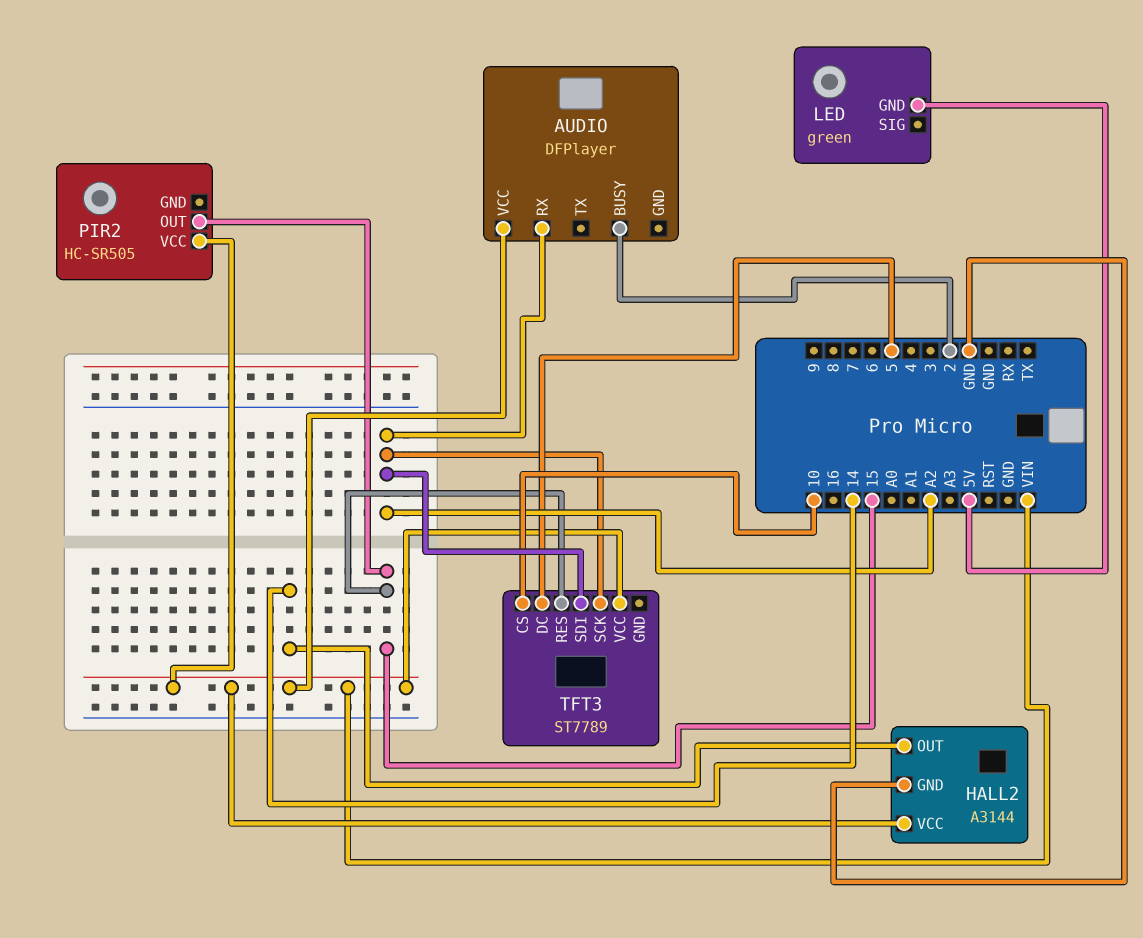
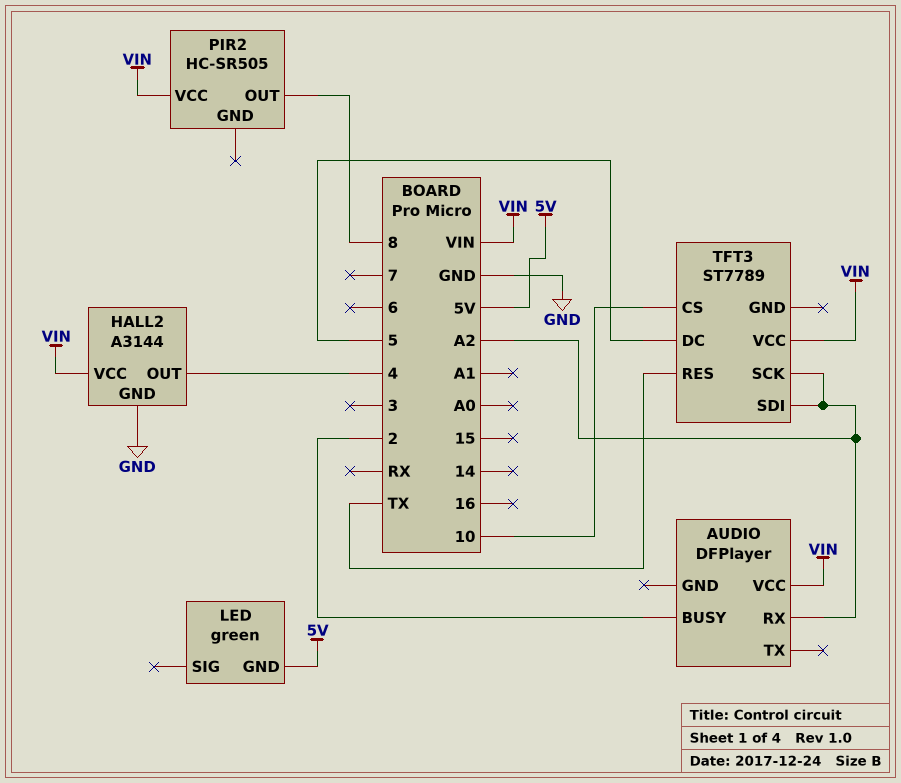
HALL2 pin OUT: 14 -> 4
PIR2 pin OUT: 15 -> 8
TFT3 pin RES: 15 -> TX

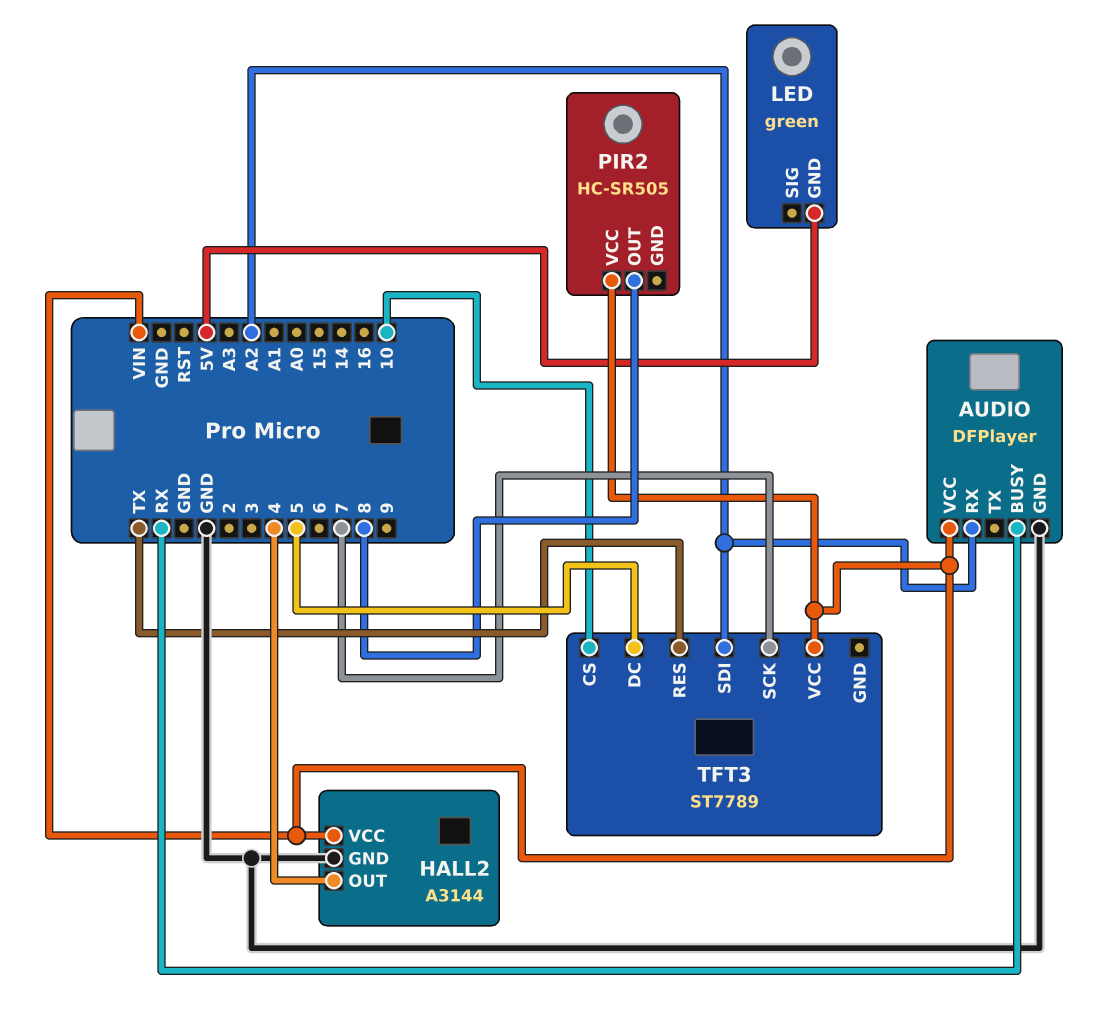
AUDIO pin BUSY: 2 -> RX
AUDIO pin GND: none -> GND
TFT3 pin SCK: A2 -> 7

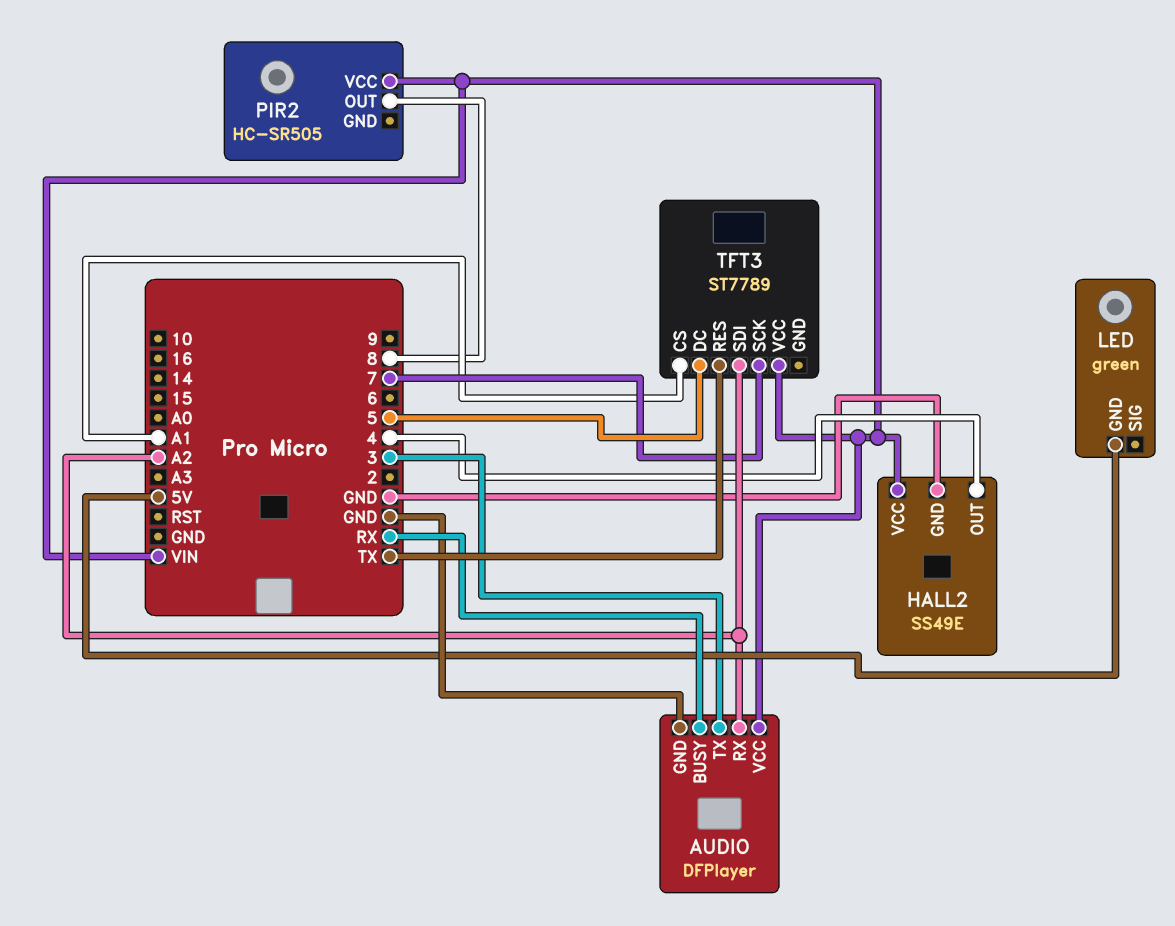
AUDIO pin TX: none -> 3
HALL2: A3144 -> SS49E
TFT3 pin CS: 10 -> A1

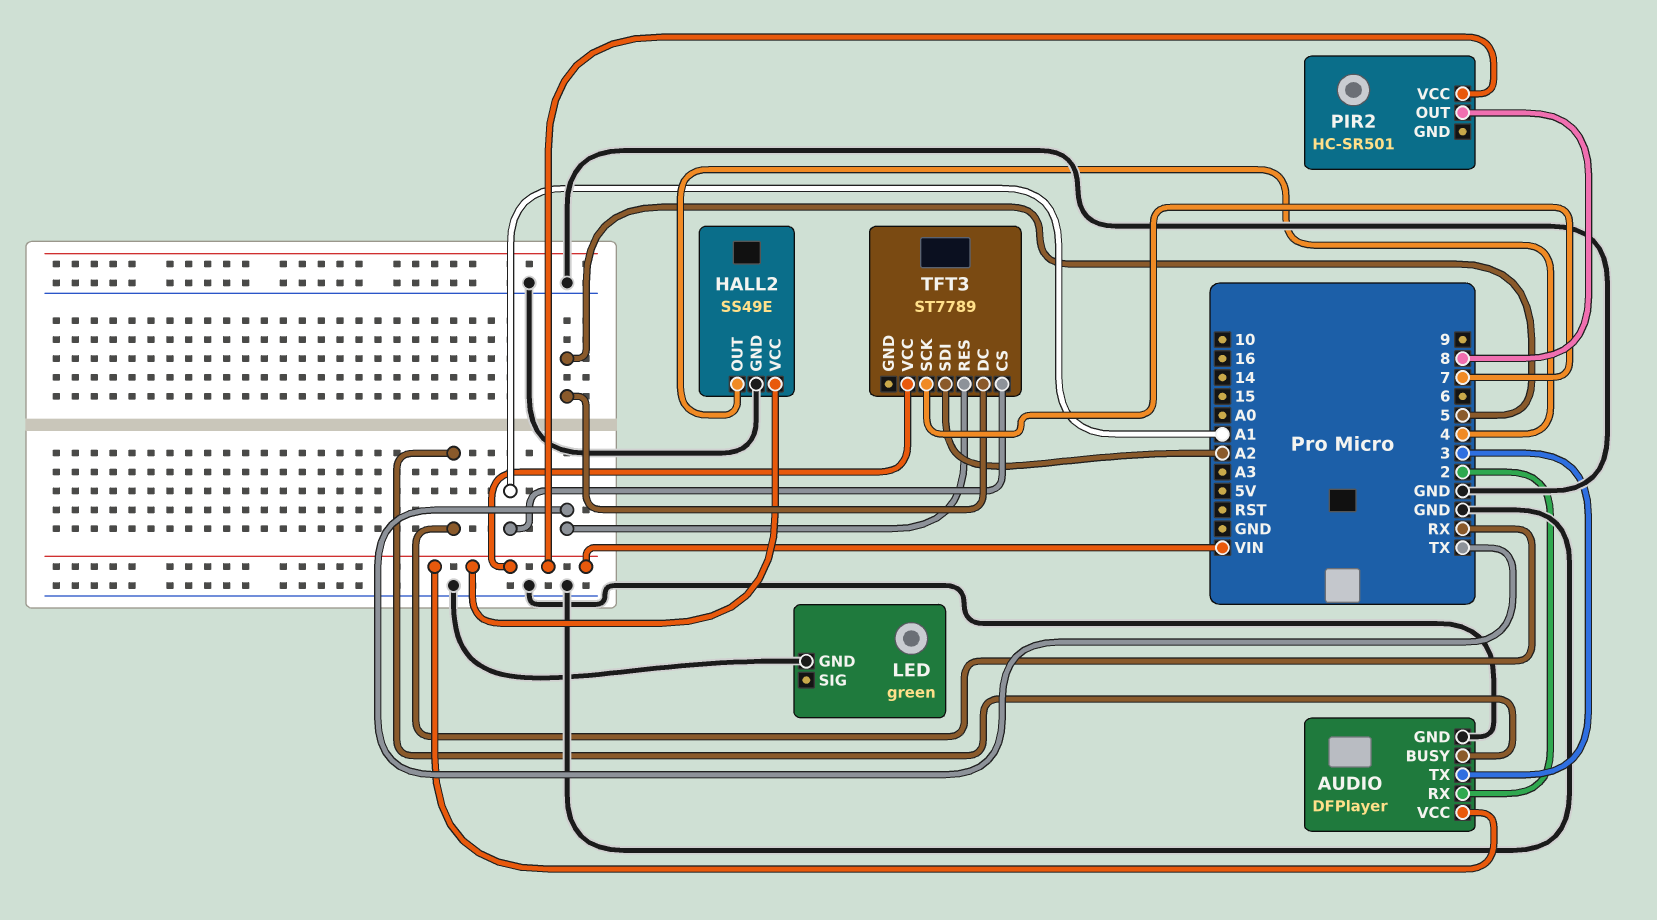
AUDIO pin RX: A2 -> 2
LED pin GND: 5V -> GND
PIR2: HC-SR505 -> HC-SR501

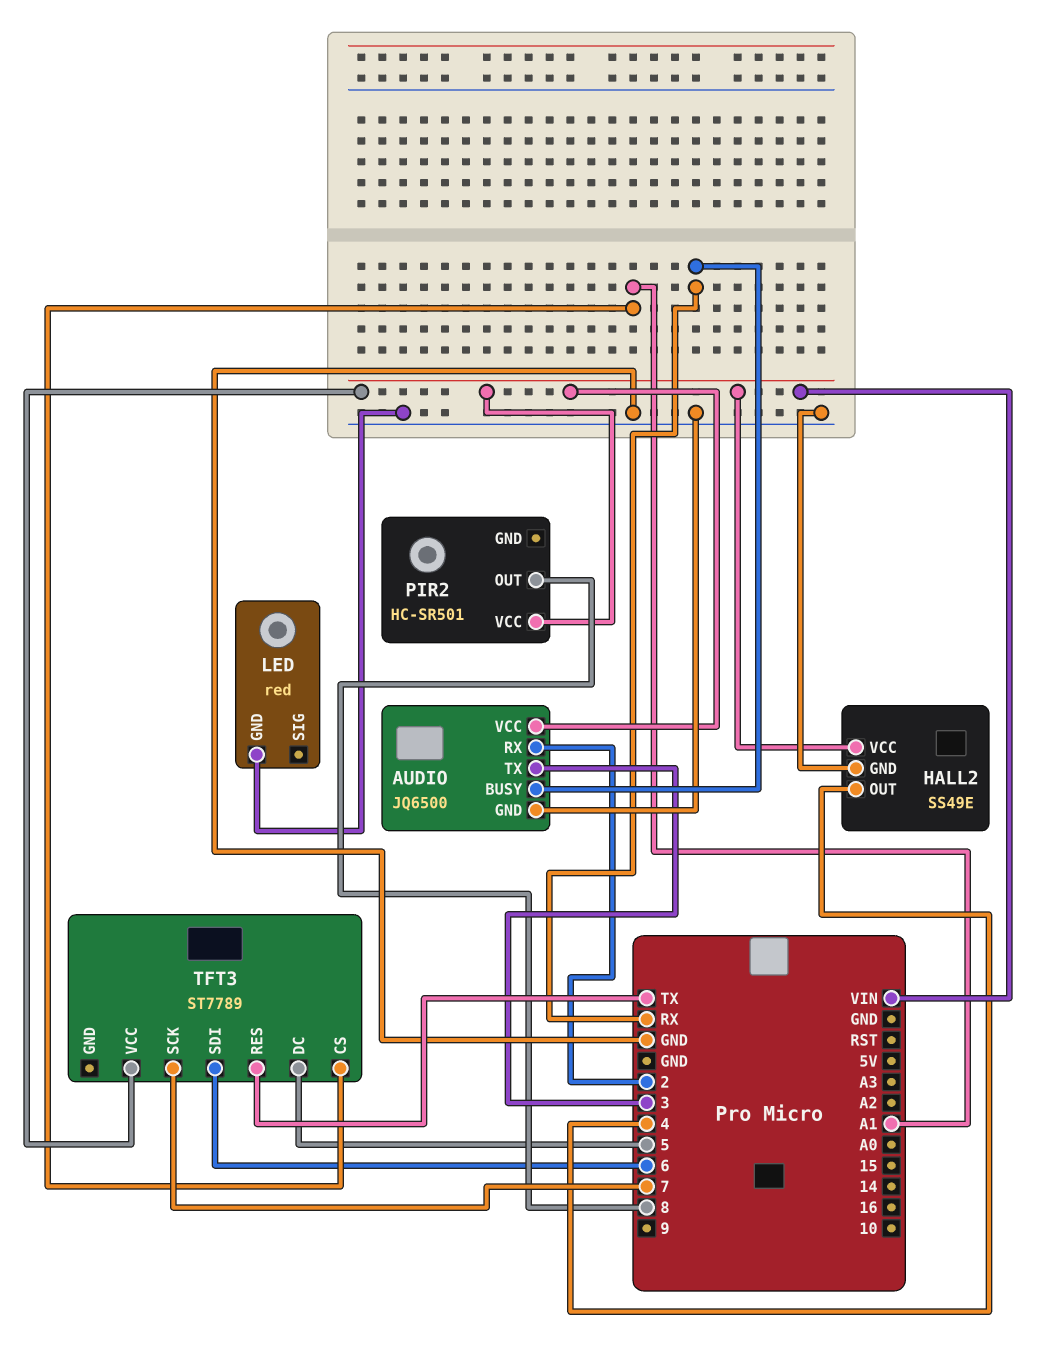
AUDIO: DFPlayer -> JQ6500
LED: green -> red
TFT3 pin SDI: A2 -> 6

